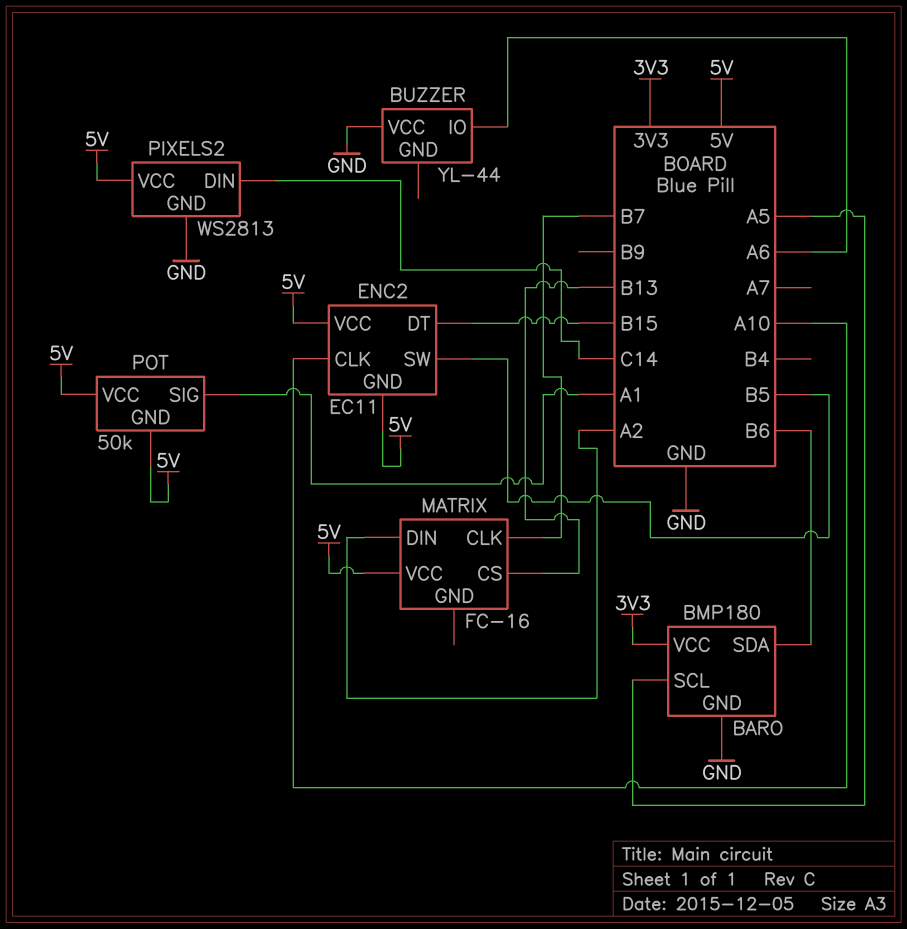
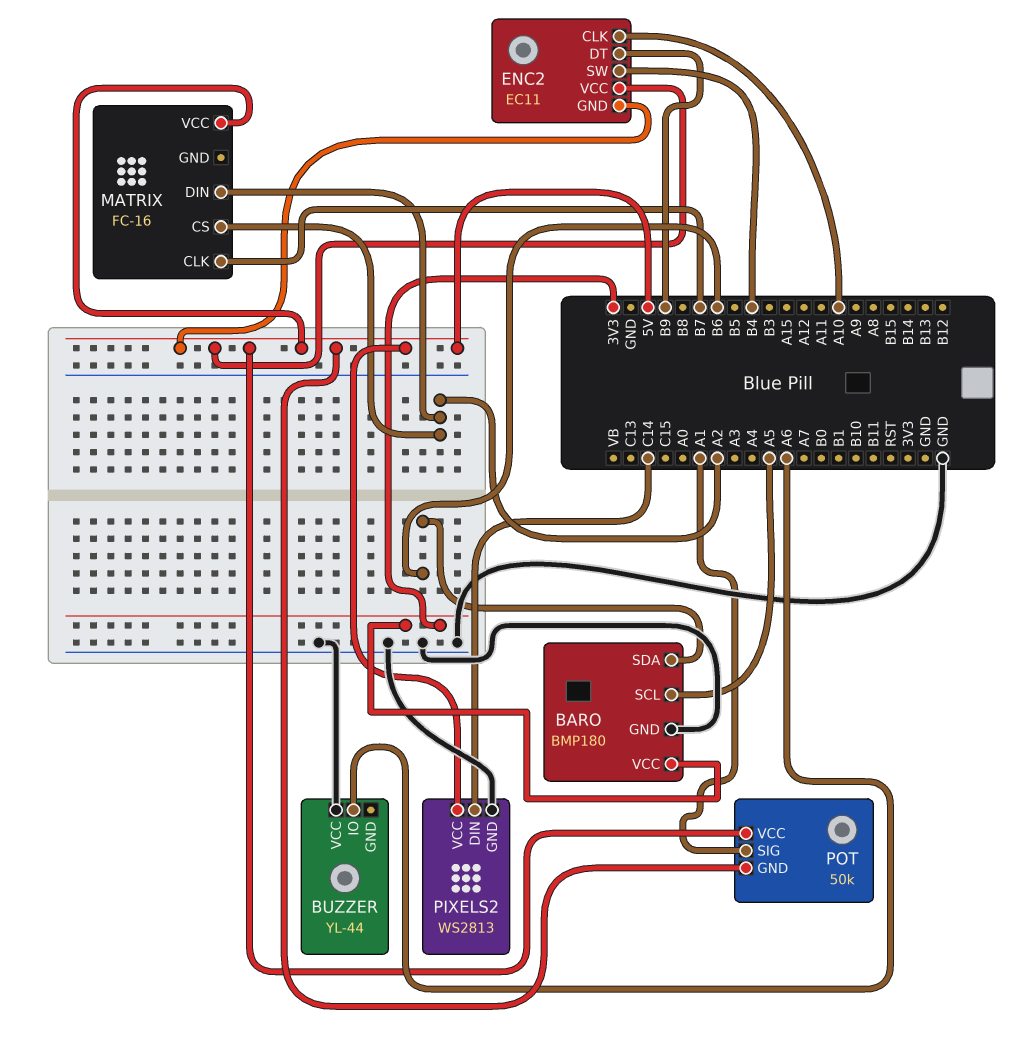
ENC2 pin DT: B15 -> B9
ENC2 pin SW: B5 -> B4
MATRIX pin CS: B13 -> A2

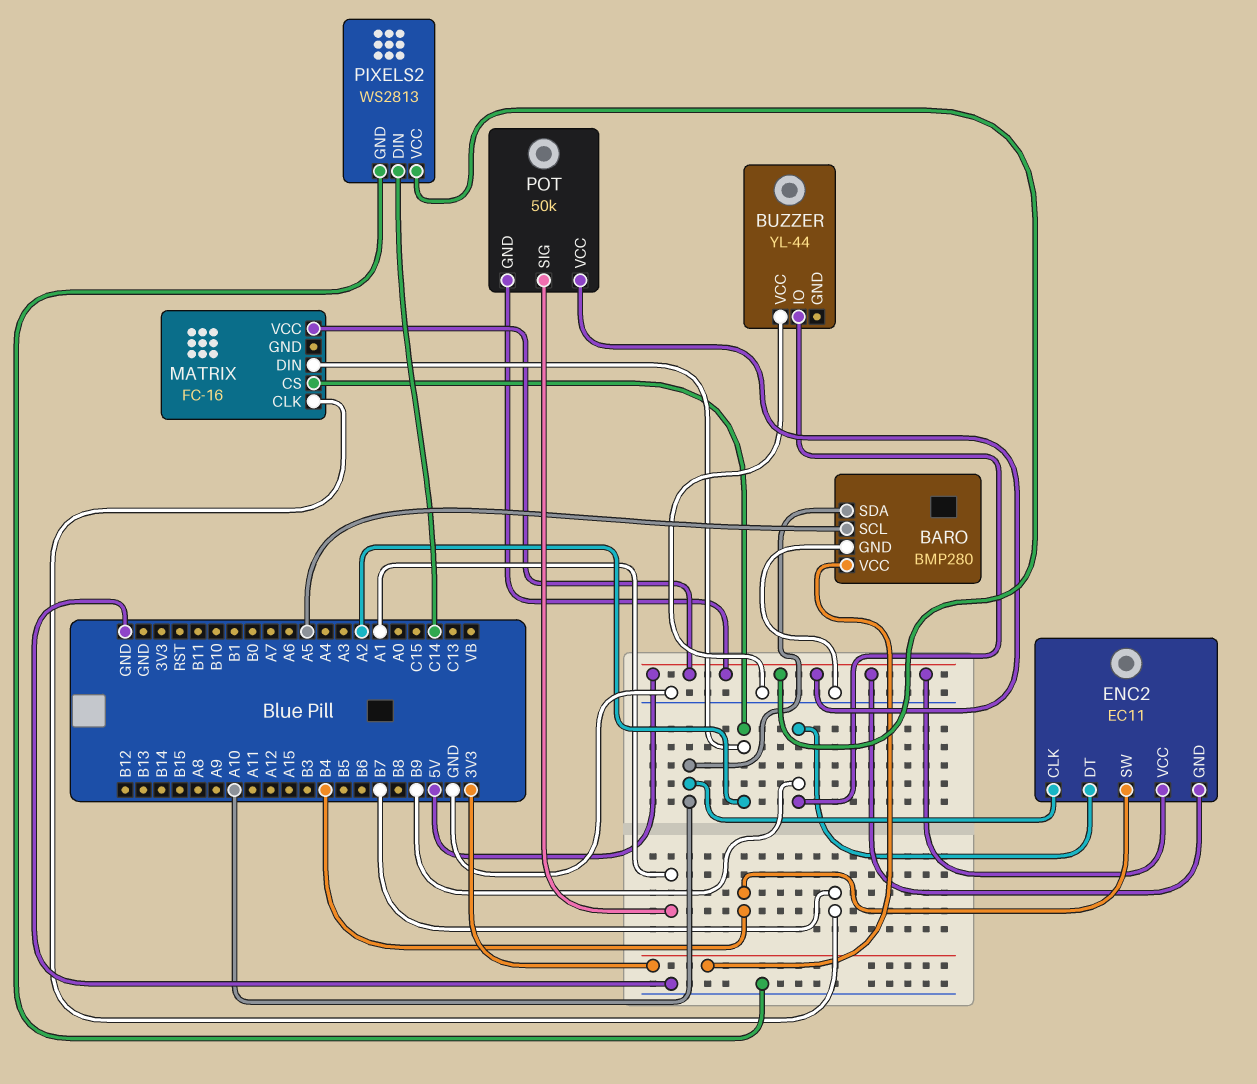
BARO: BMP180 -> BMP280
BARO pin SDA: B6 -> A10
BUZZER pin IO: A6 -> B9

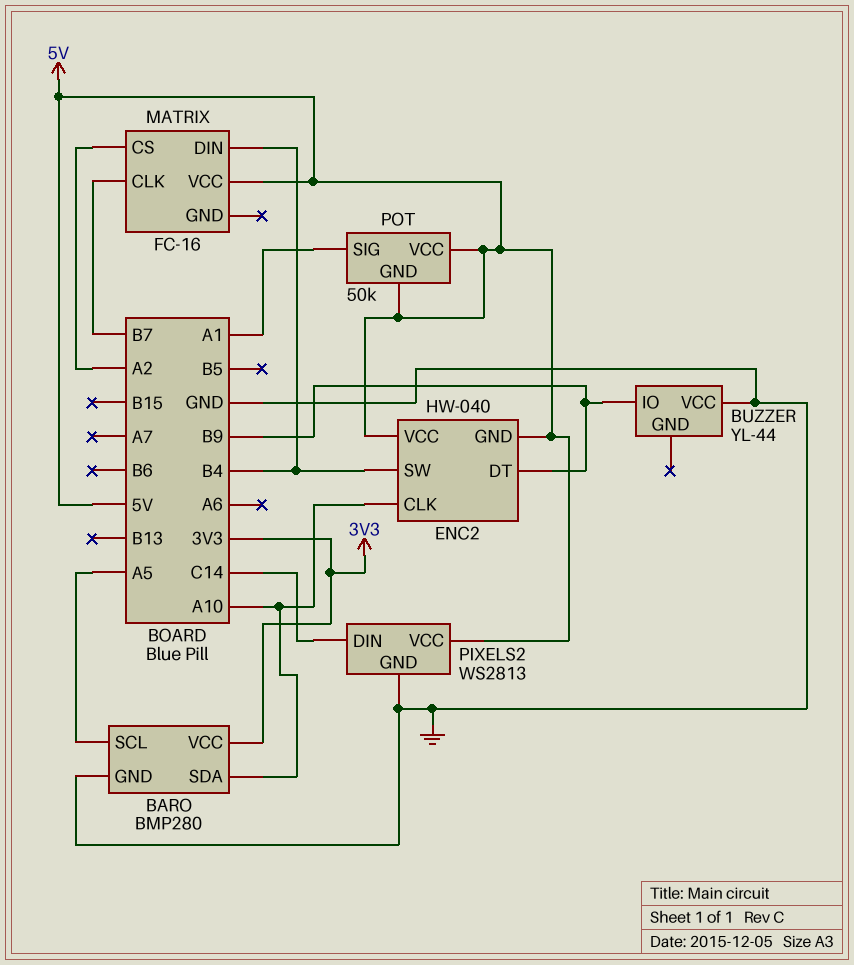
ENC2: EC11 -> HW-040
MATRIX pin DIN: A2 -> B4

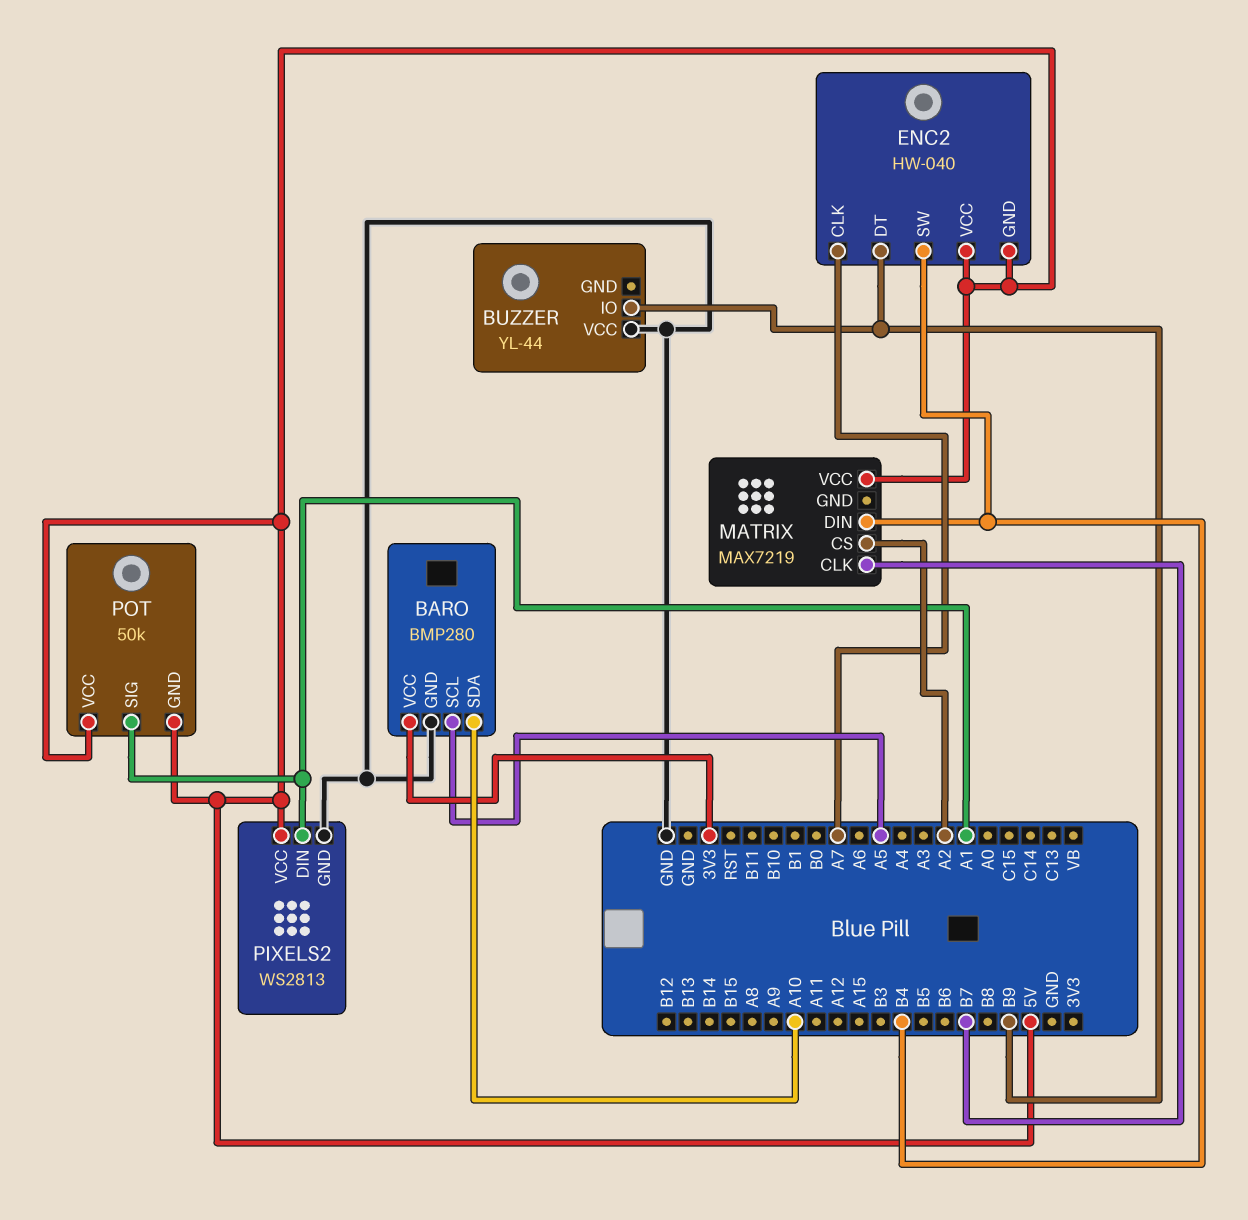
ENC2 pin CLK: A10 -> A7
MATRIX: FC-16 -> MAX7219
PIXELS2 pin DIN: C14 -> A1

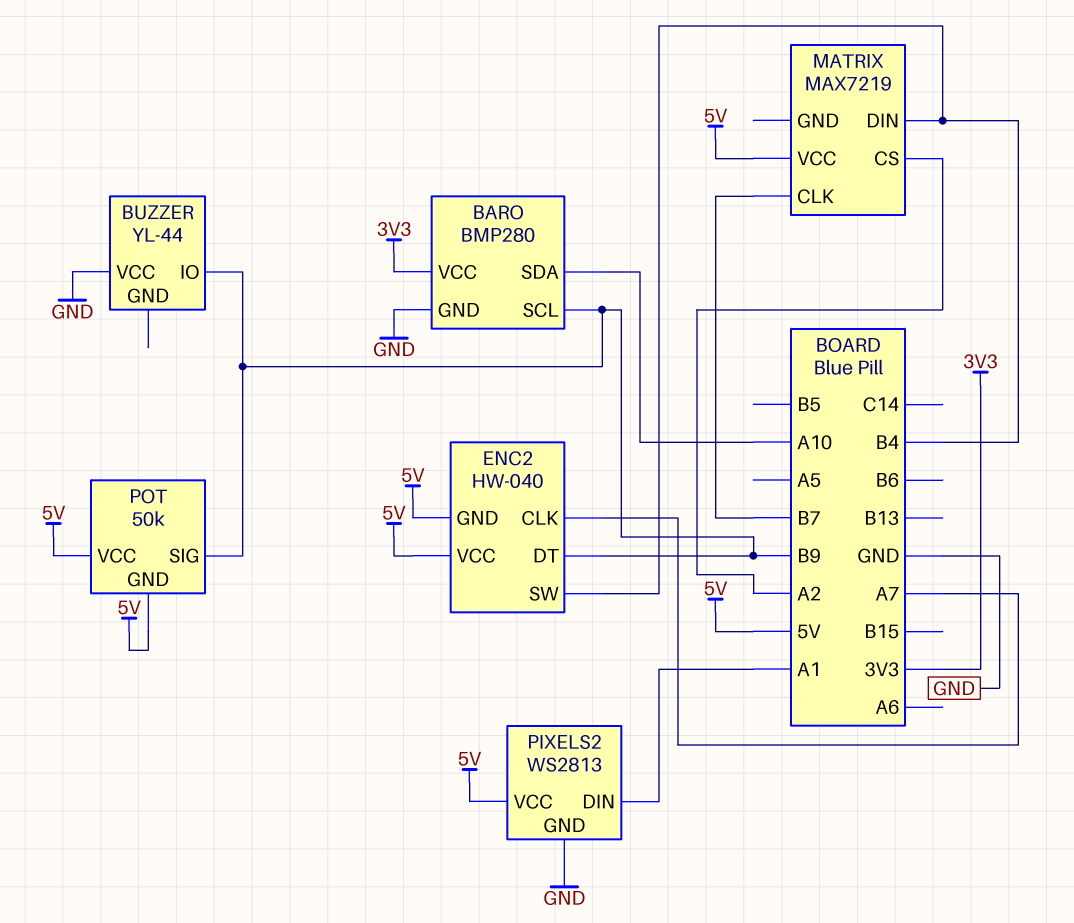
BARO pin SCL: A5 -> B9
POT pin SIG: A1 -> B9

